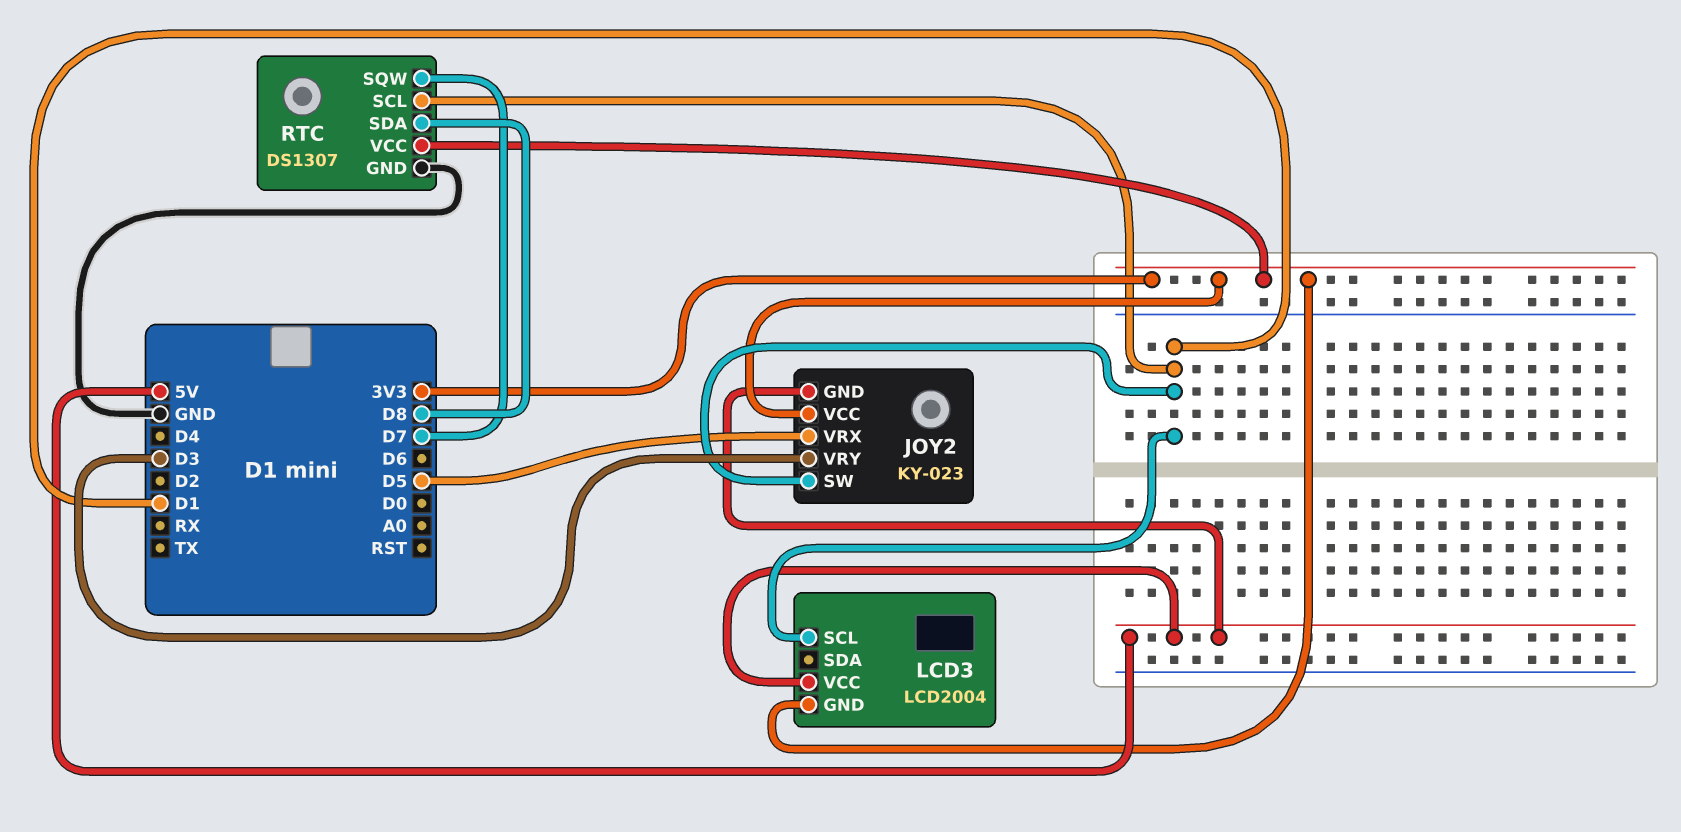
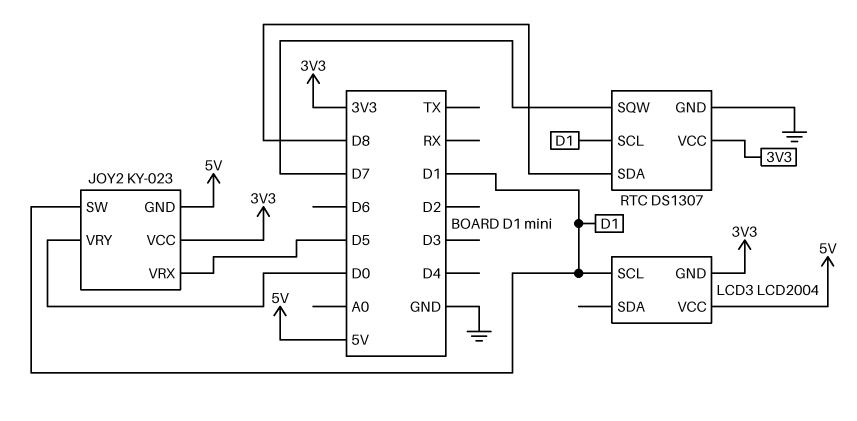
JOY2 pin VRY: D3 -> D0

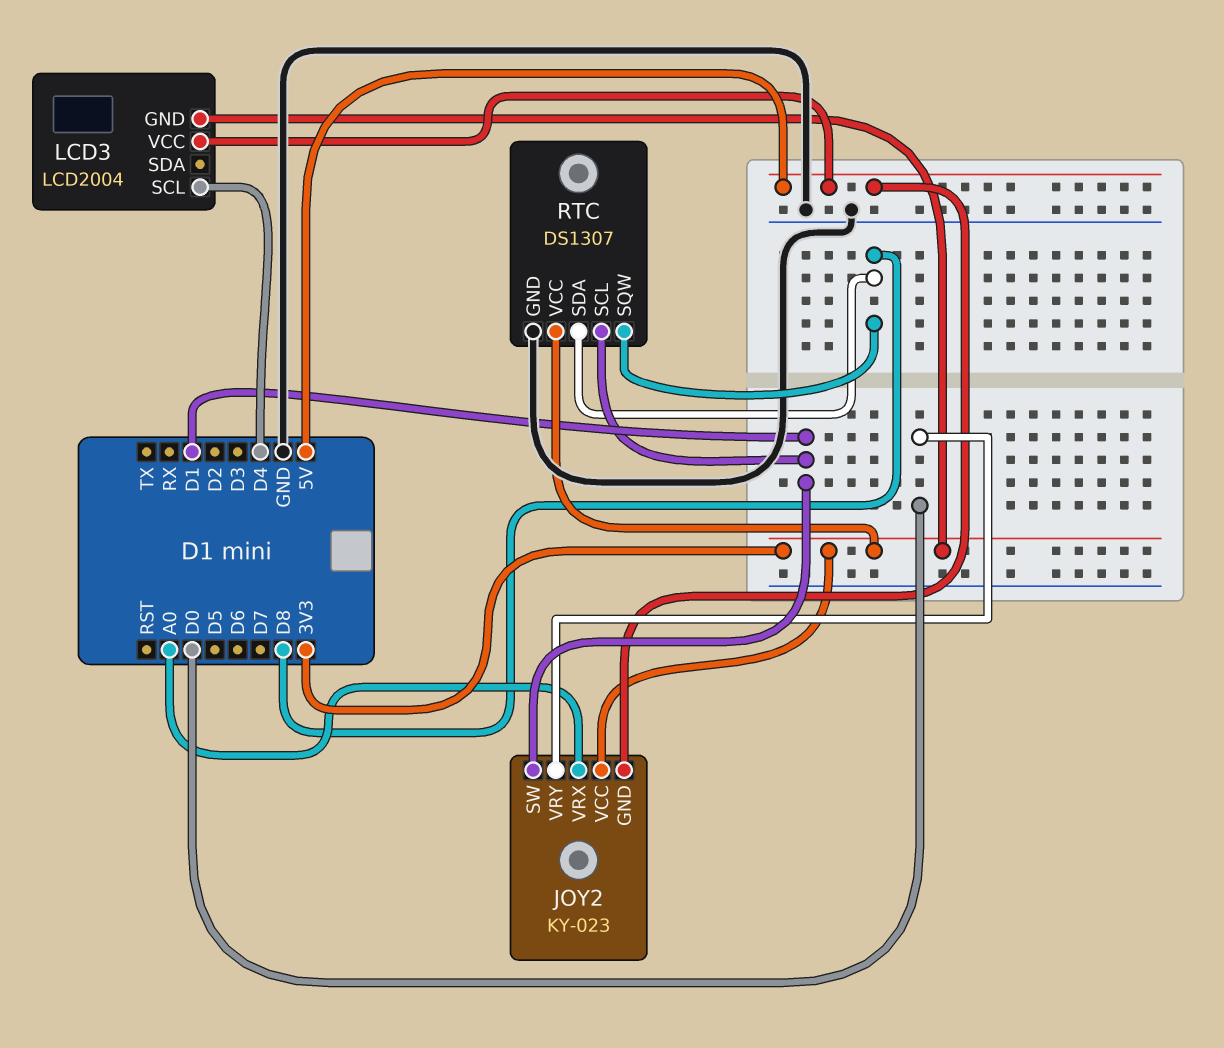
JOY2 pin VRX: D5 -> A0
LCD3 pin SCL: D1 -> D4
RTC pin SQW: D7 -> D8

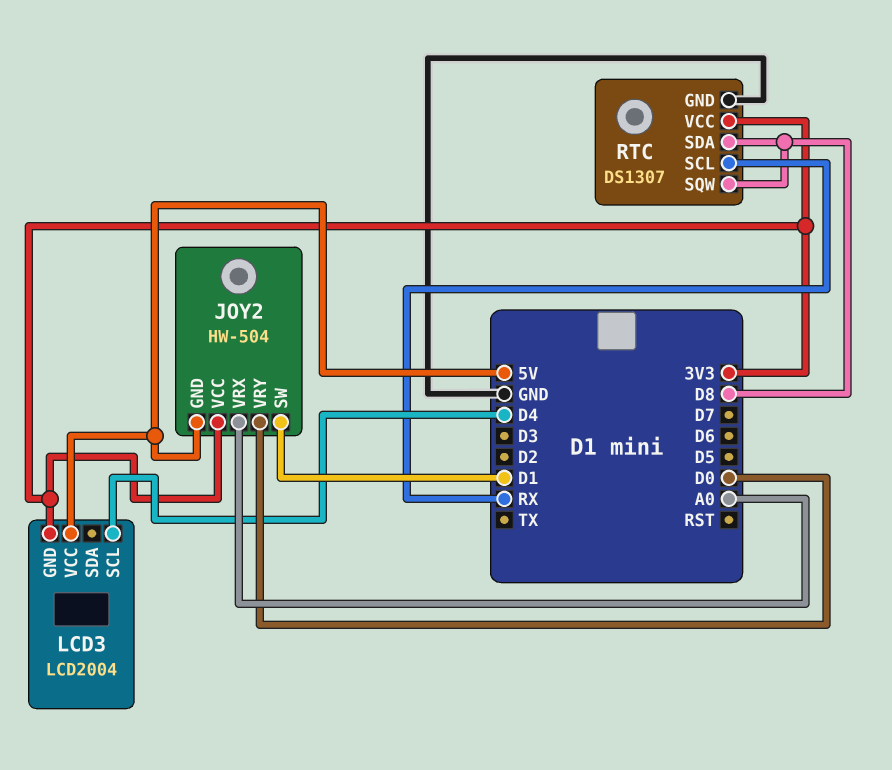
JOY2: KY-023 -> HW-504
RTC pin SCL: D1 -> RX

